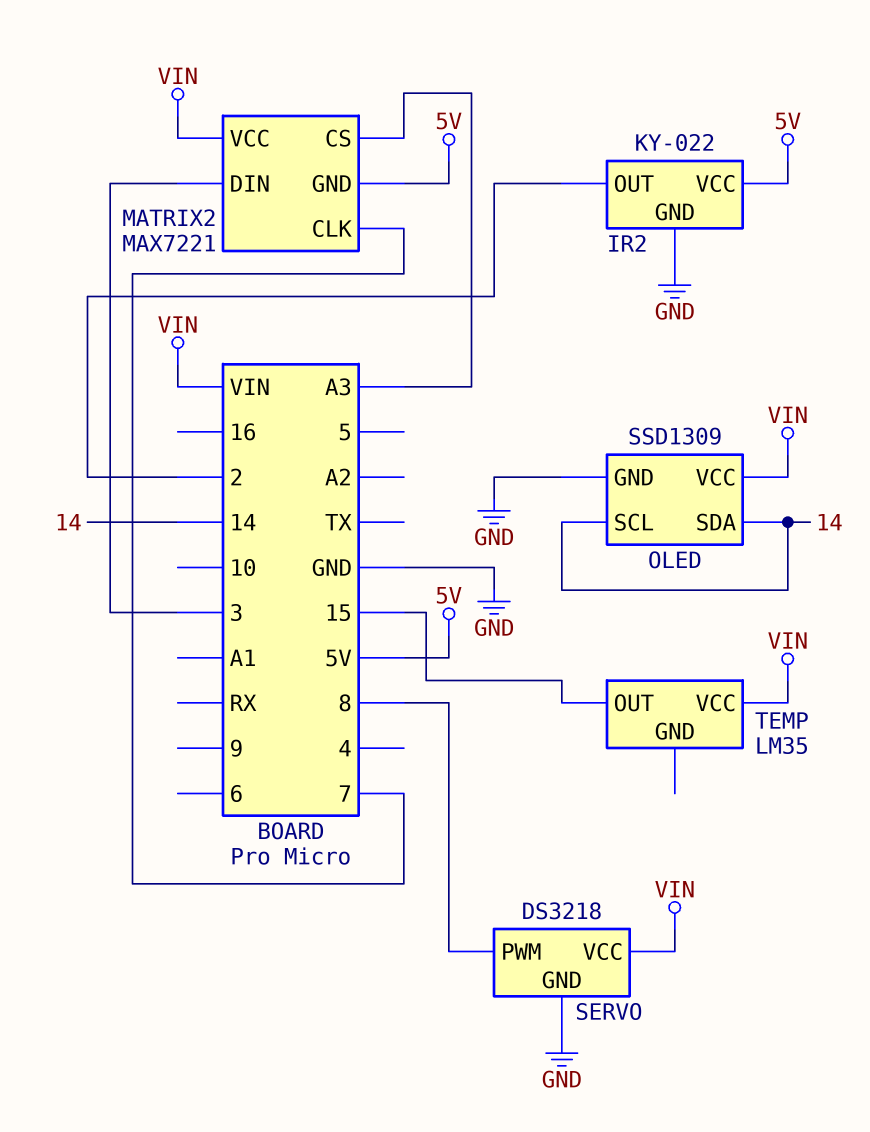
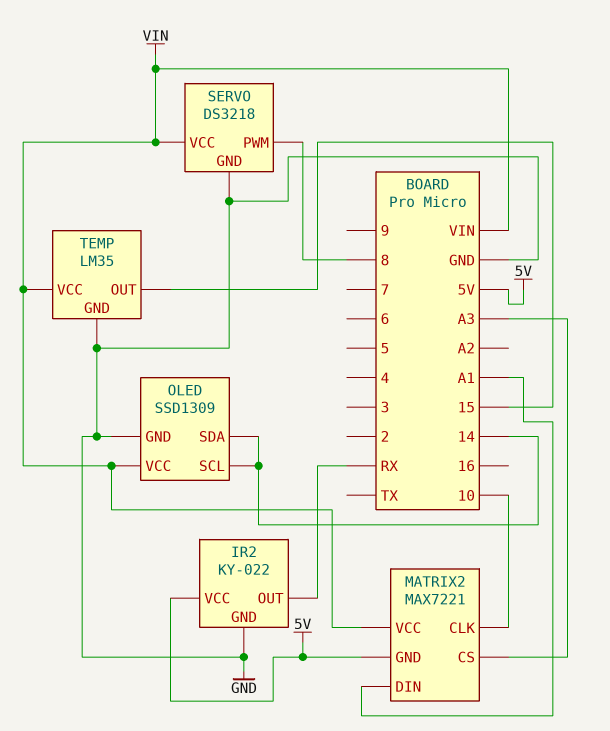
IR2 pin OUT: 2 -> RX
MATRIX2 pin CLK: 7 -> 10
MATRIX2 pin DIN: 3 -> A1
TEMP pin GND: none -> GND

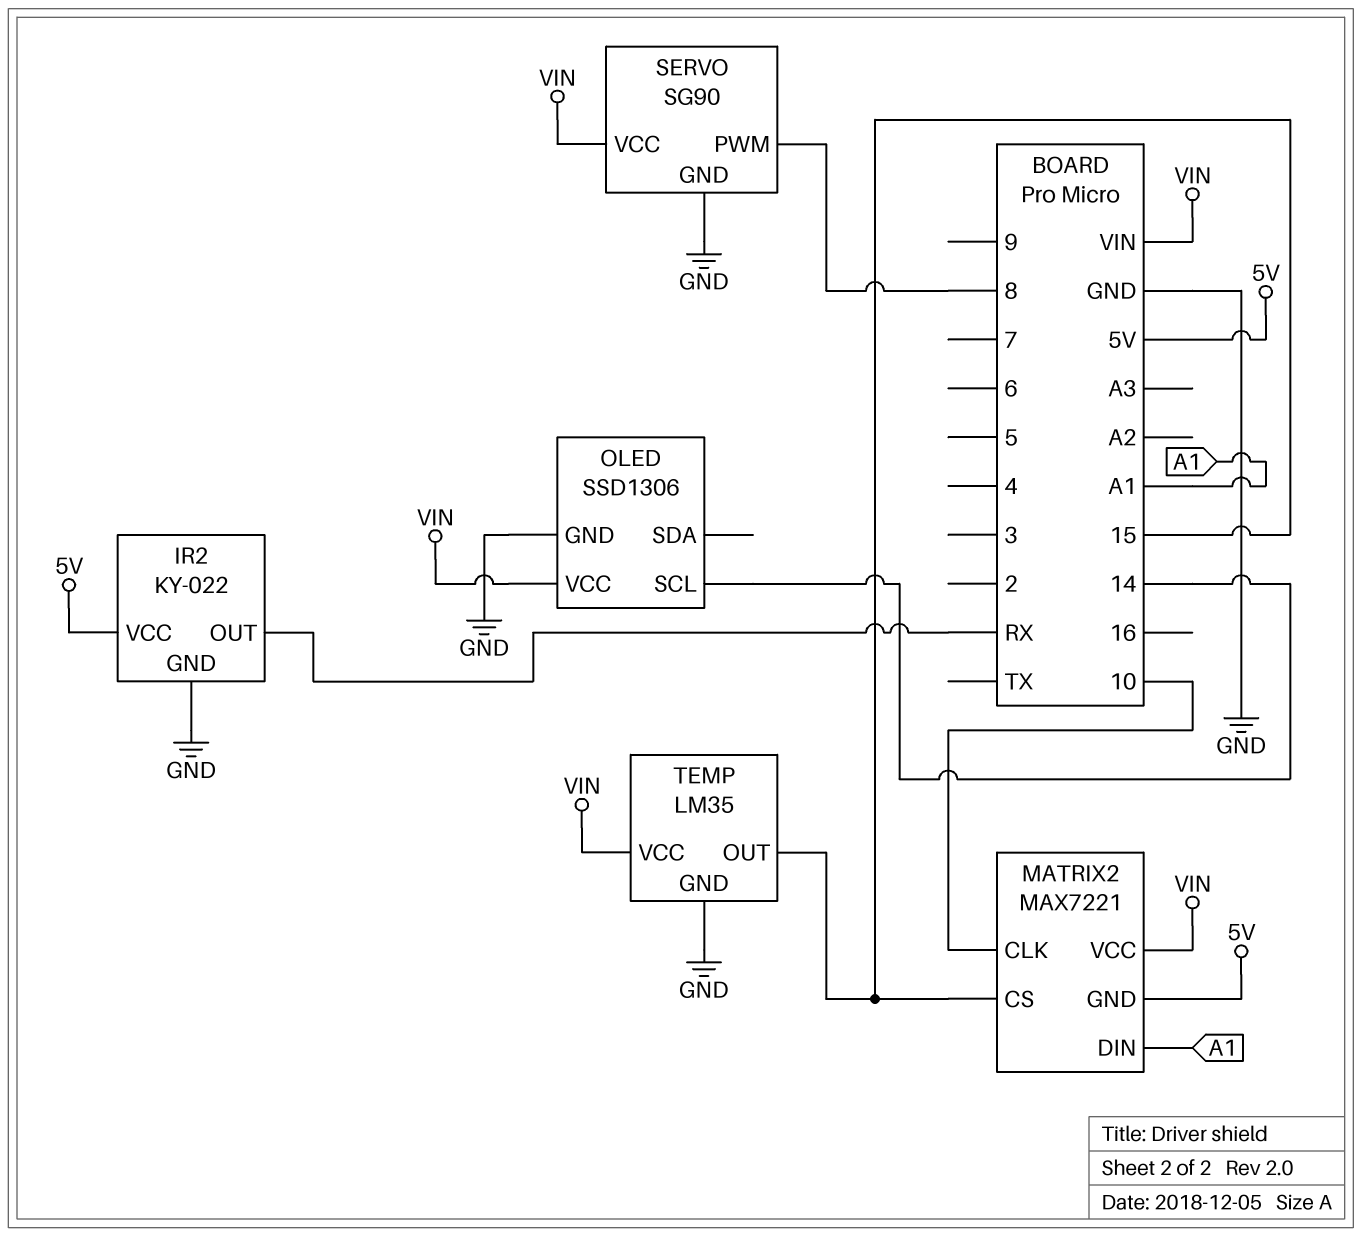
MATRIX2 pin CS: A3 -> 15
OLED: SSD1309 -> SSD1306
OLED pin SDA: 14 -> none
SERVO: DS3218 -> SG90

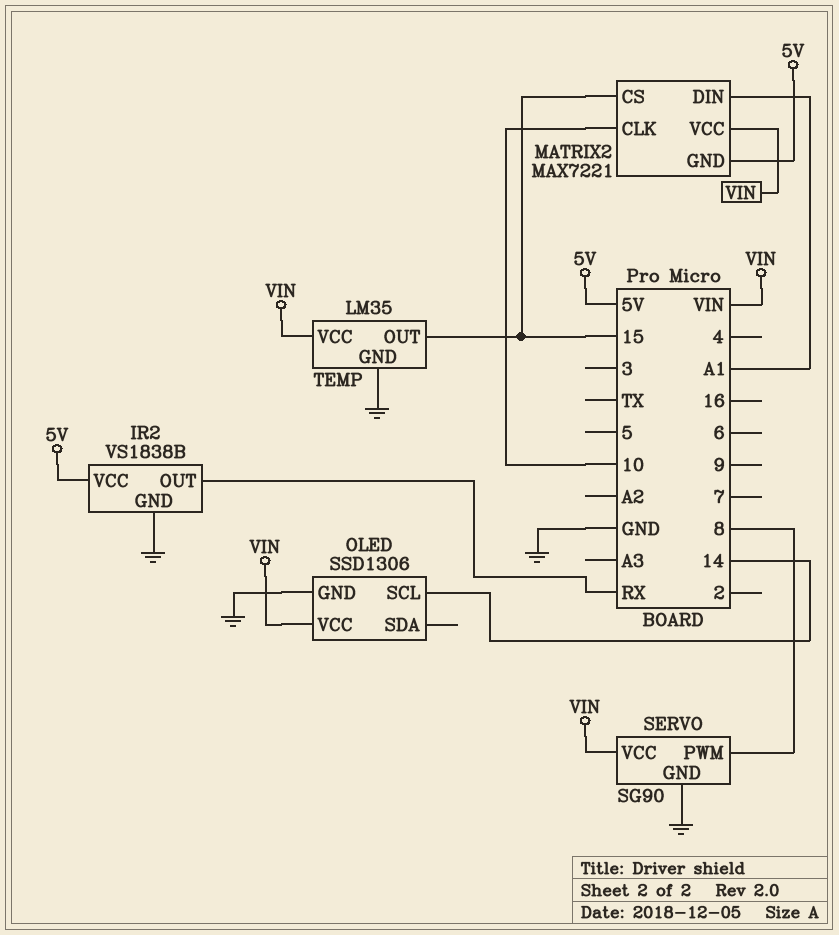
IR2: KY-022 -> VS1838B

